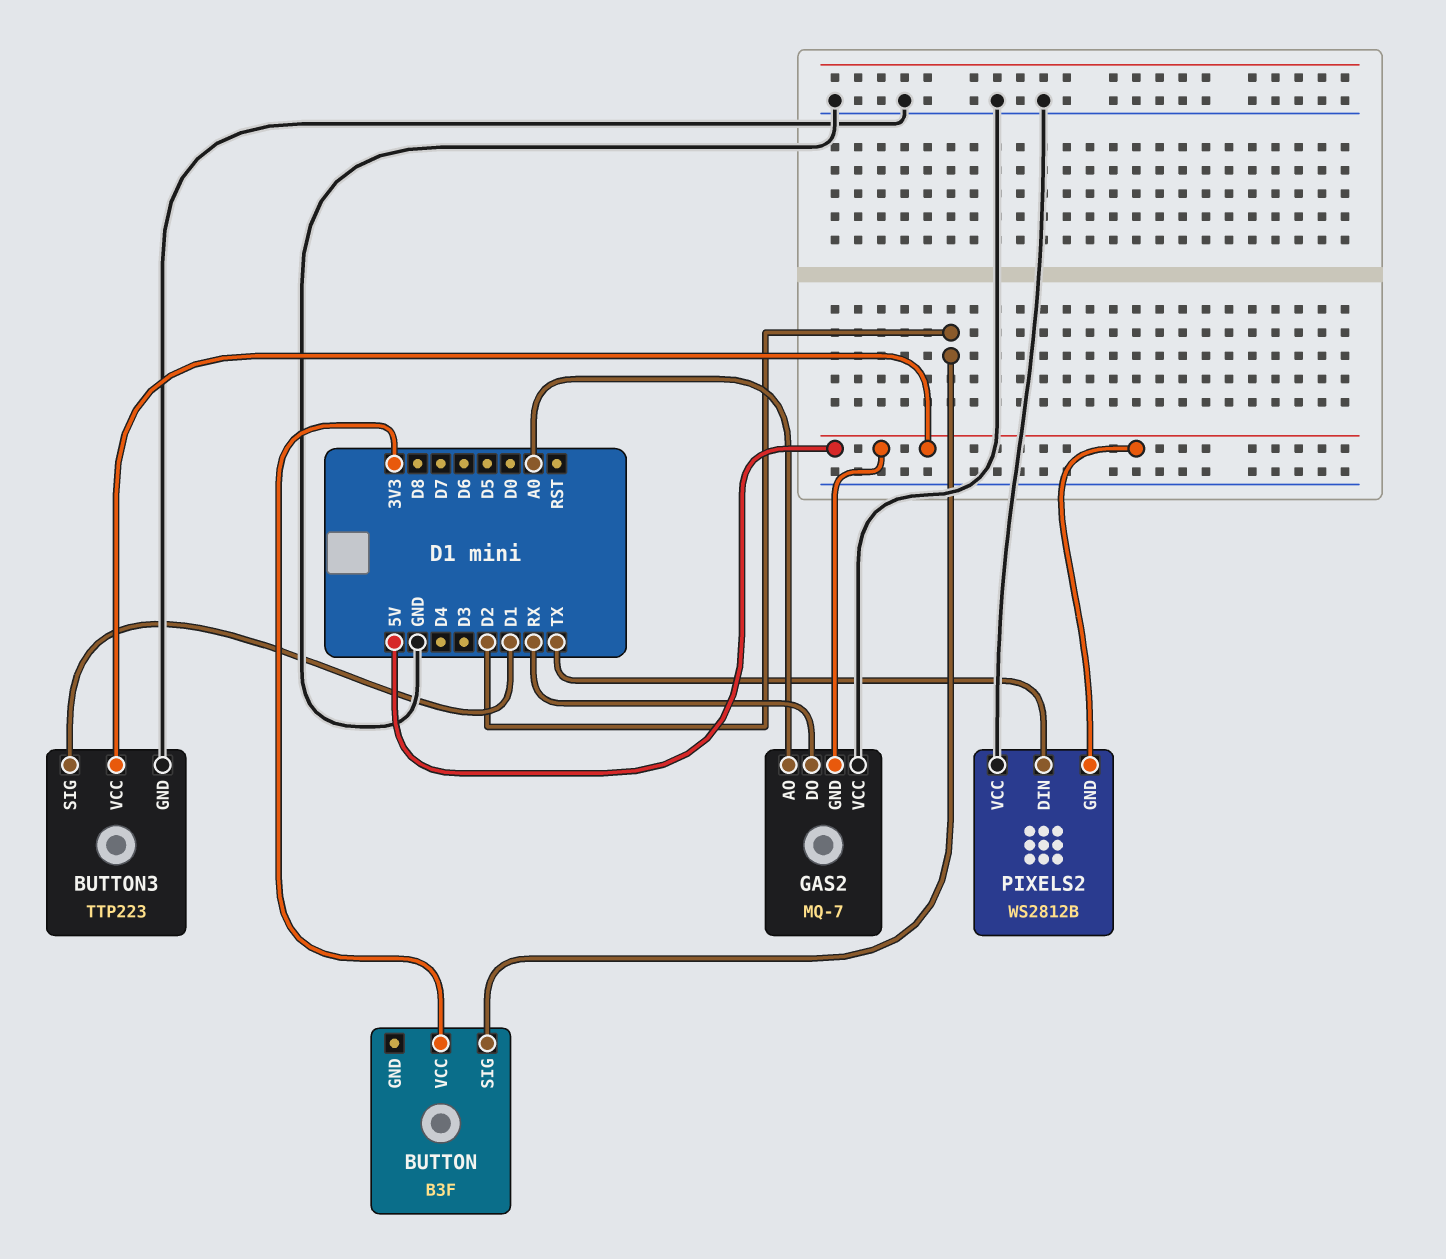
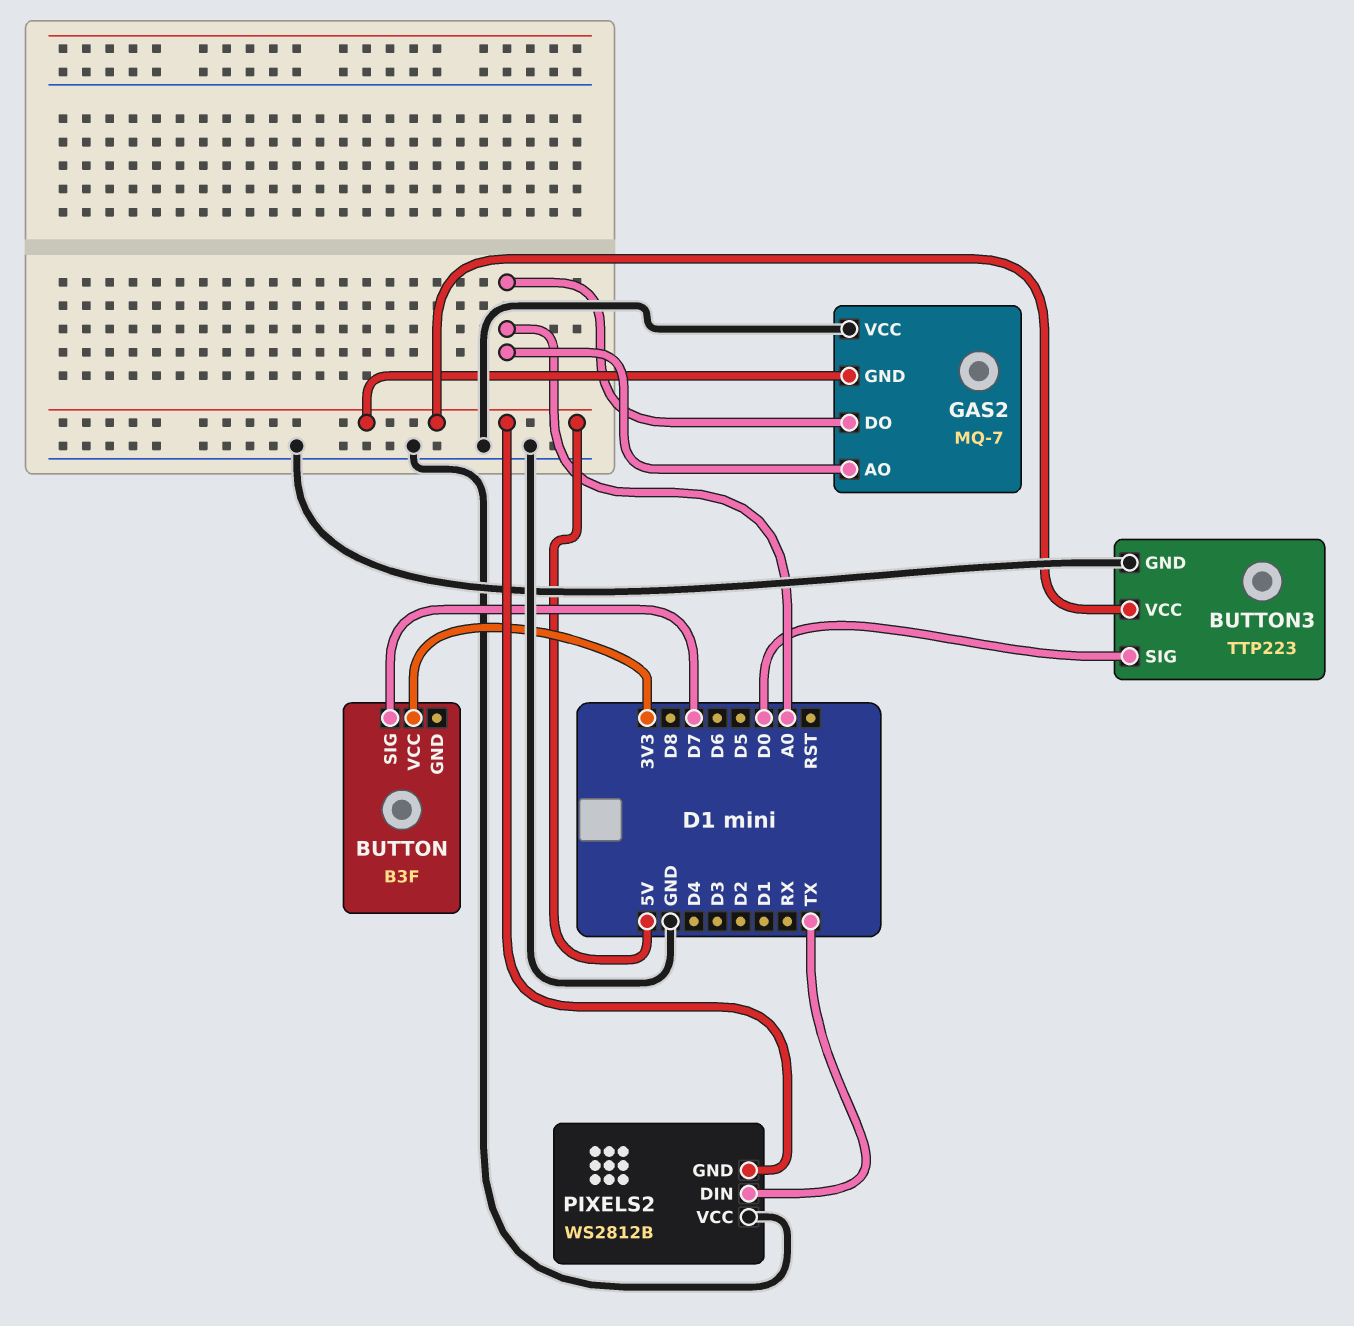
BUTTON pin SIG: D2 -> D7
BUTTON3 pin SIG: D1 -> D0
GAS2 pin DO: RX -> A0

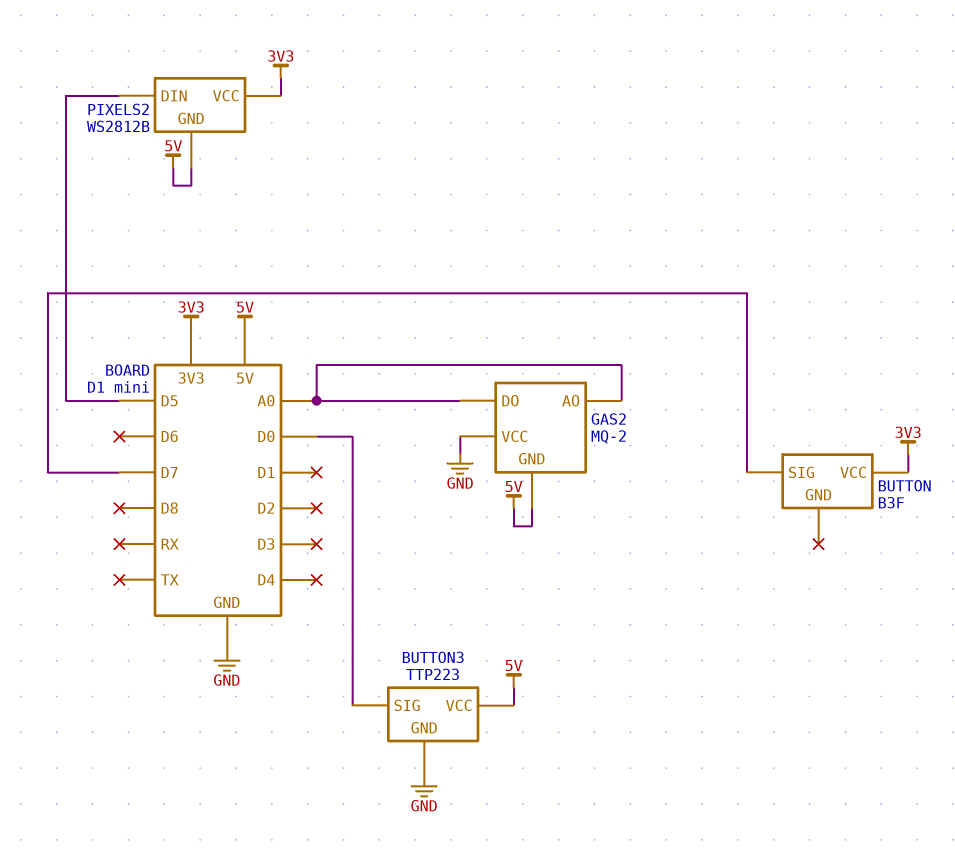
GAS2: MQ-7 -> MQ-2
PIXELS2 pin DIN: TX -> D5
PIXELS2 pin VCC: GND -> 3V3

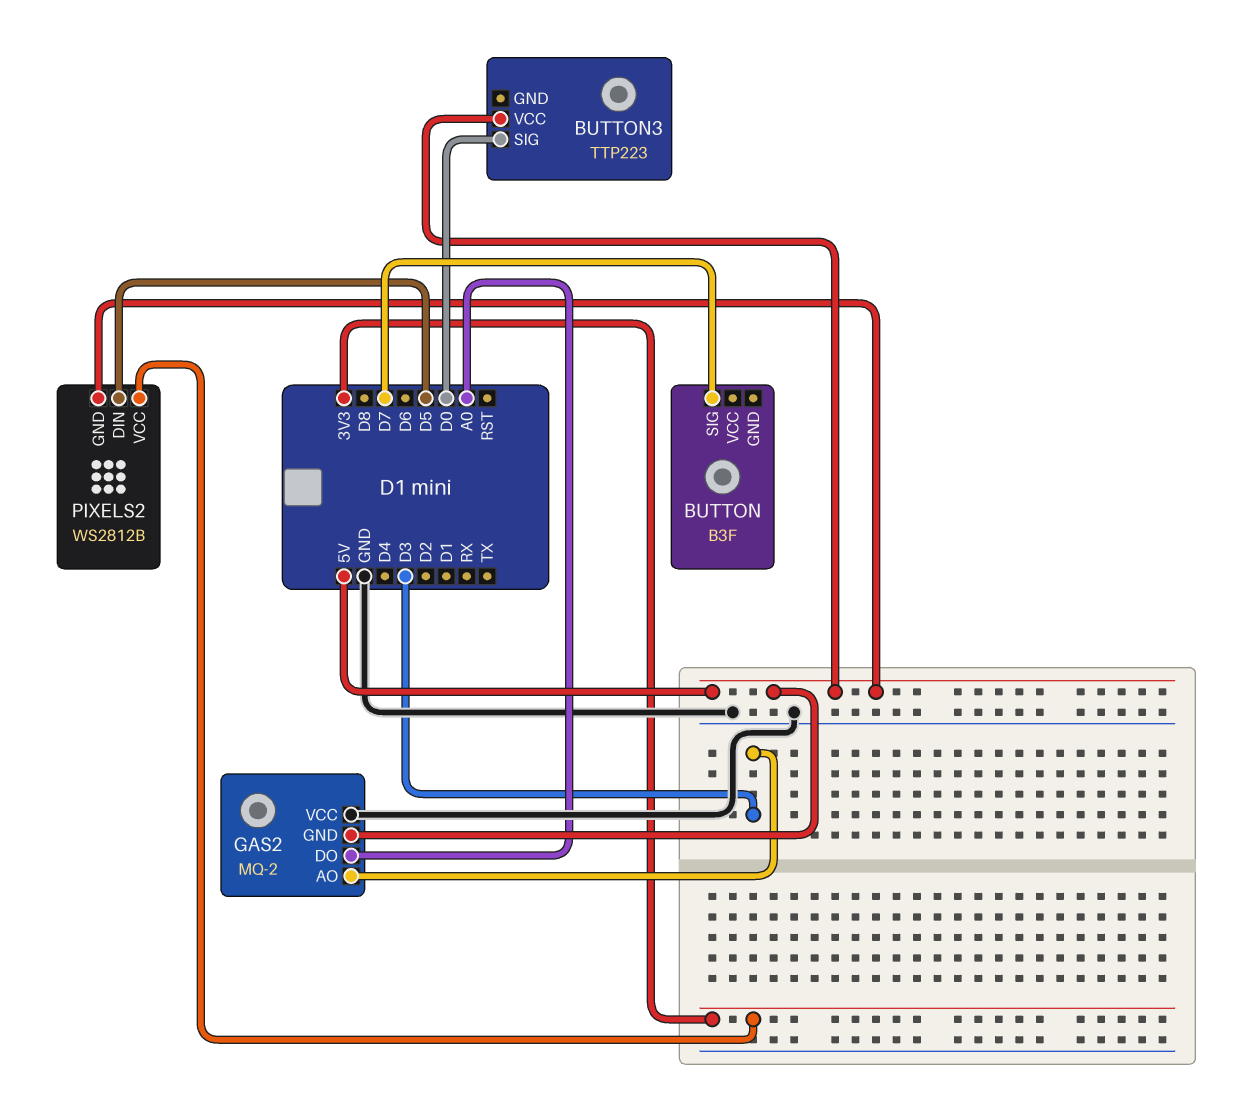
BUTTON pin VCC: 3V3 -> none
BUTTON3 pin GND: GND -> none
GAS2 pin AO: A0 -> D3

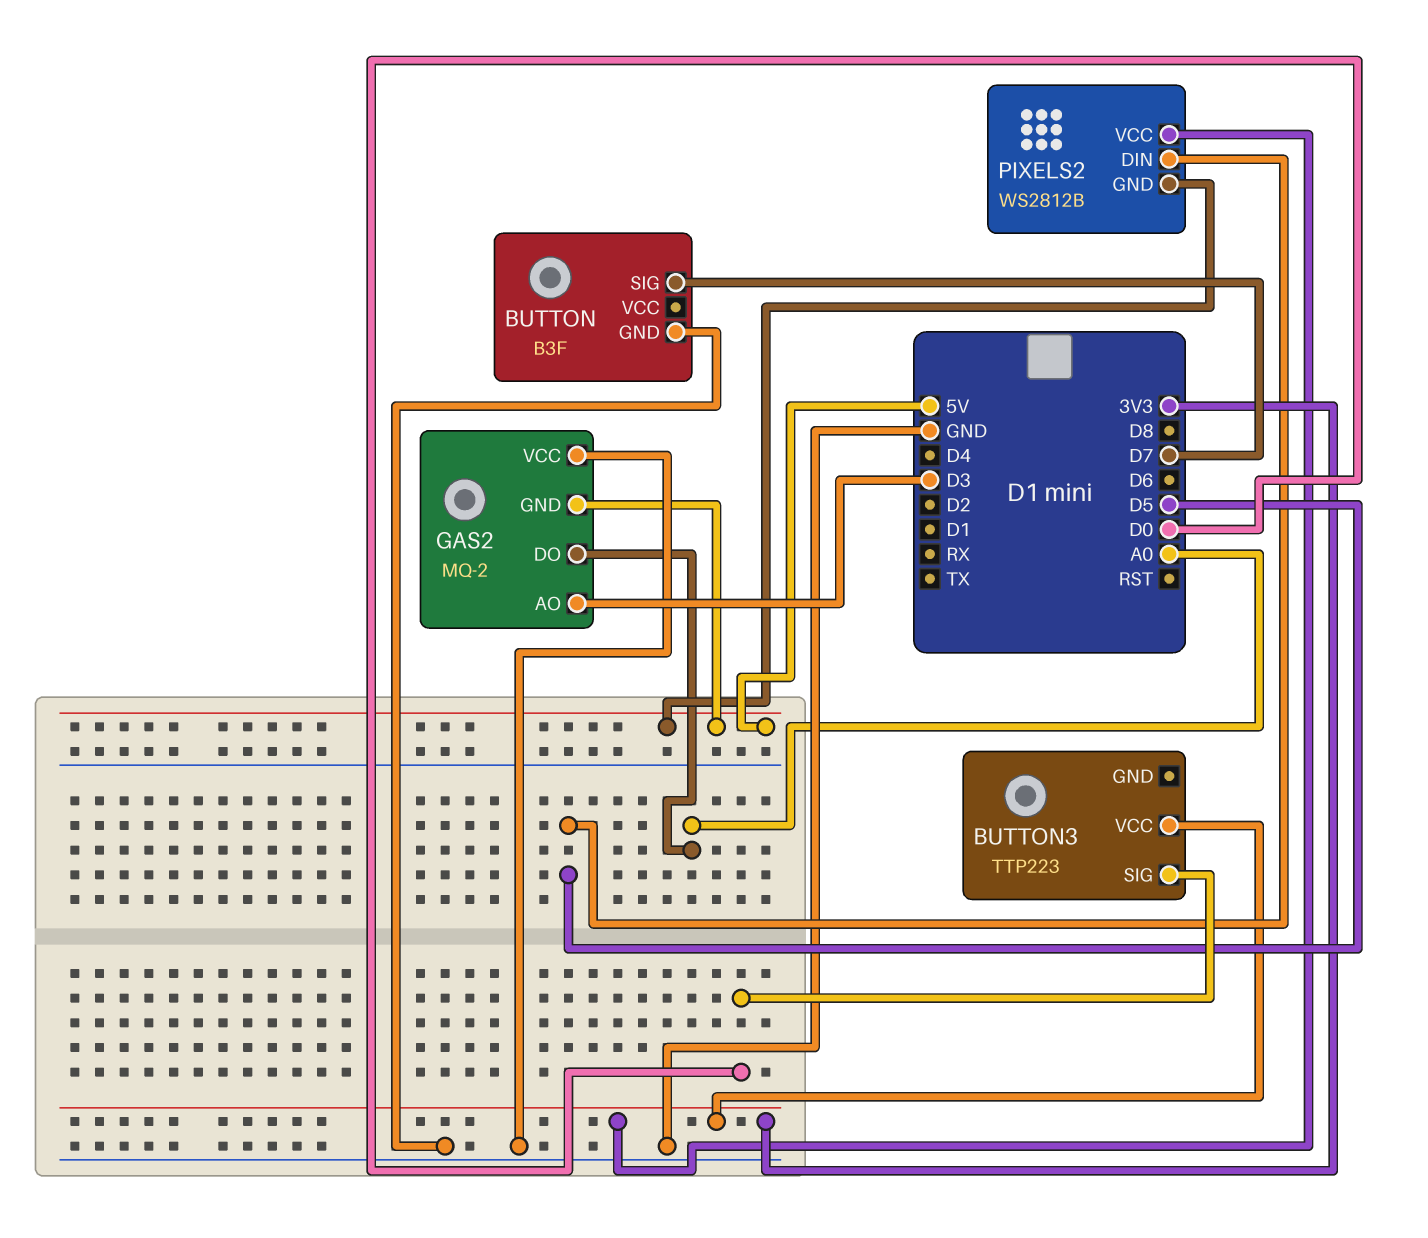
BUTTON pin GND: none -> GND
BUTTON3 pin VCC: 5V -> 3V3

